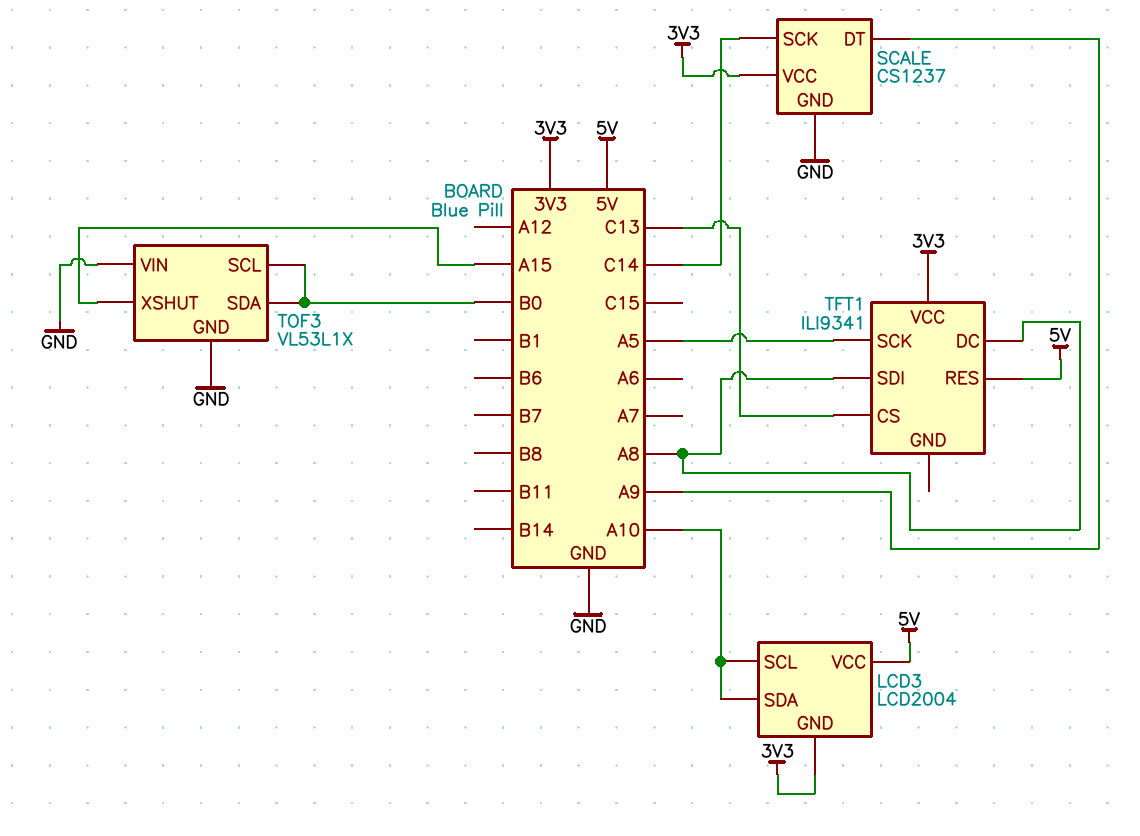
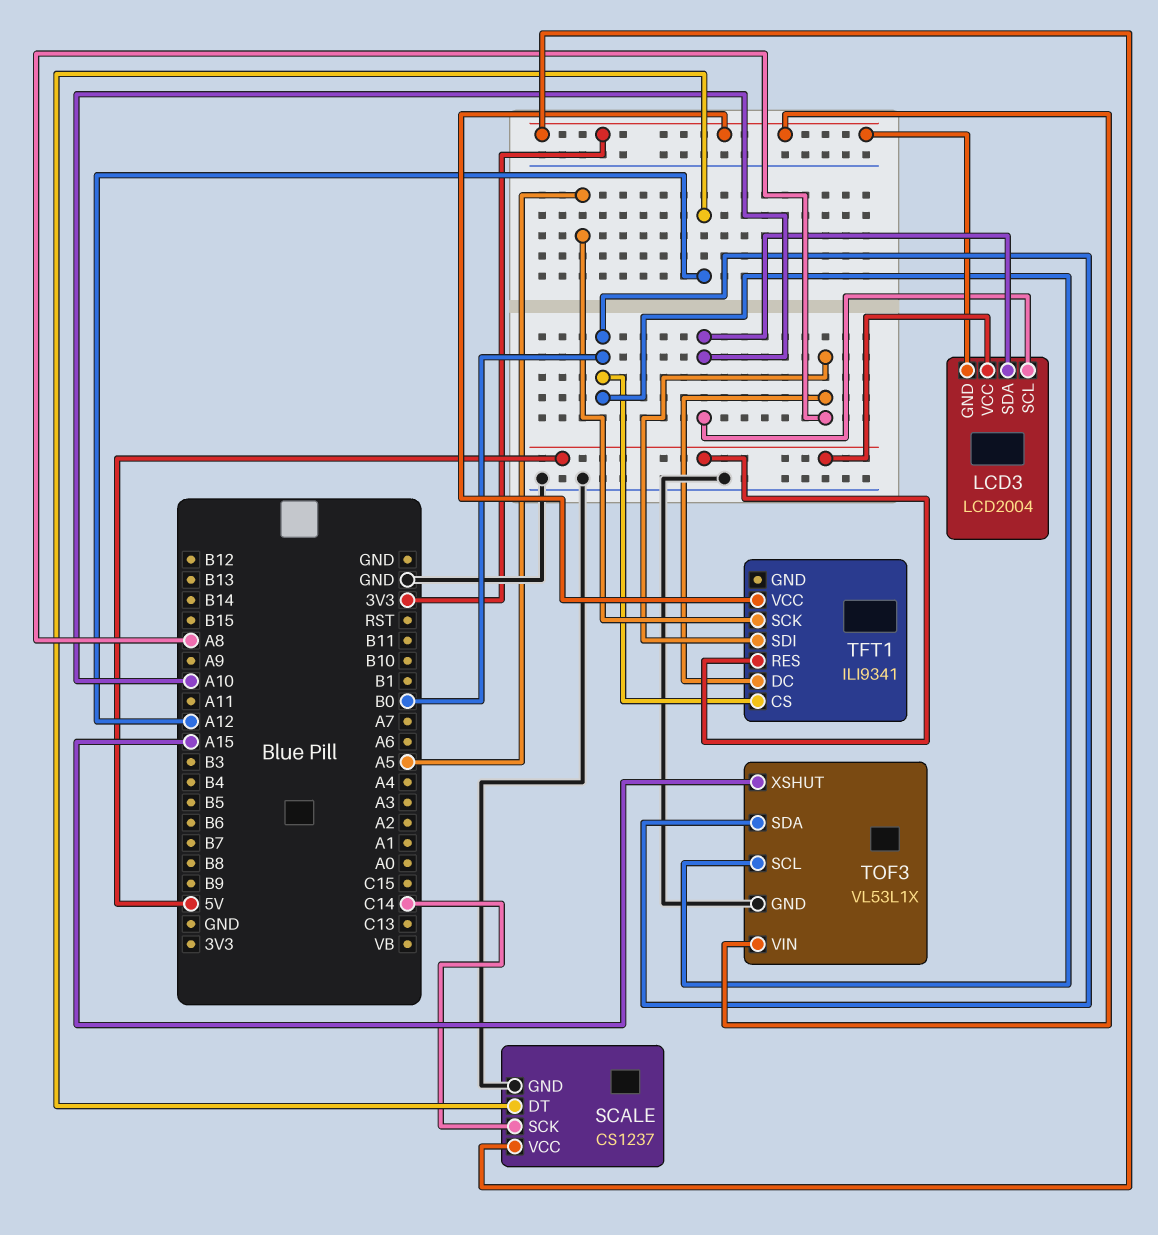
SCALE pin DT: A9 -> A12
TFT1 pin CS: C13 -> B0
TOF3 pin VIN: GND -> 3V3

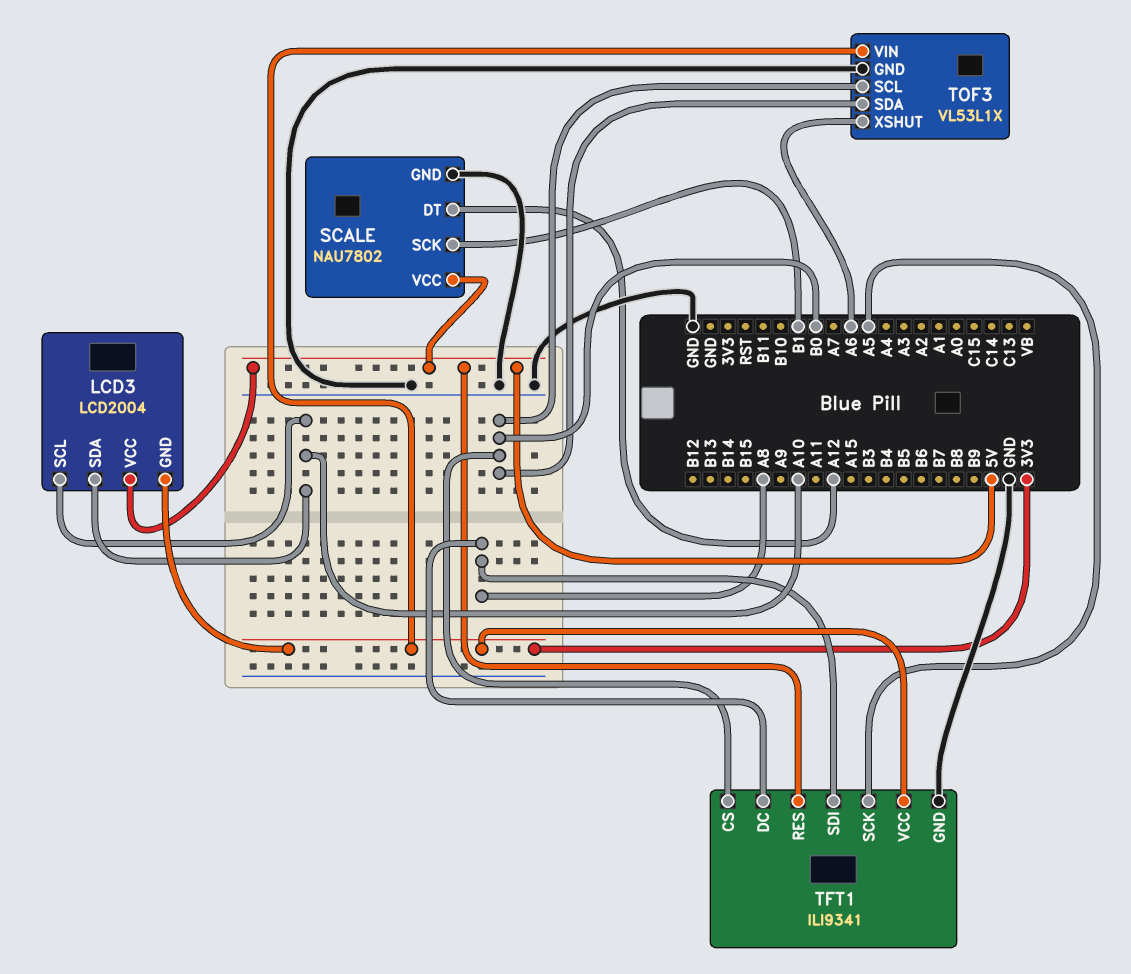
SCALE: CS1237 -> NAU7802
SCALE pin SCK: C14 -> B1
SCALE pin VCC: 3V3 -> 5V
TFT1 pin GND: none -> GND
TOF3 pin XSHUT: A15 -> A6

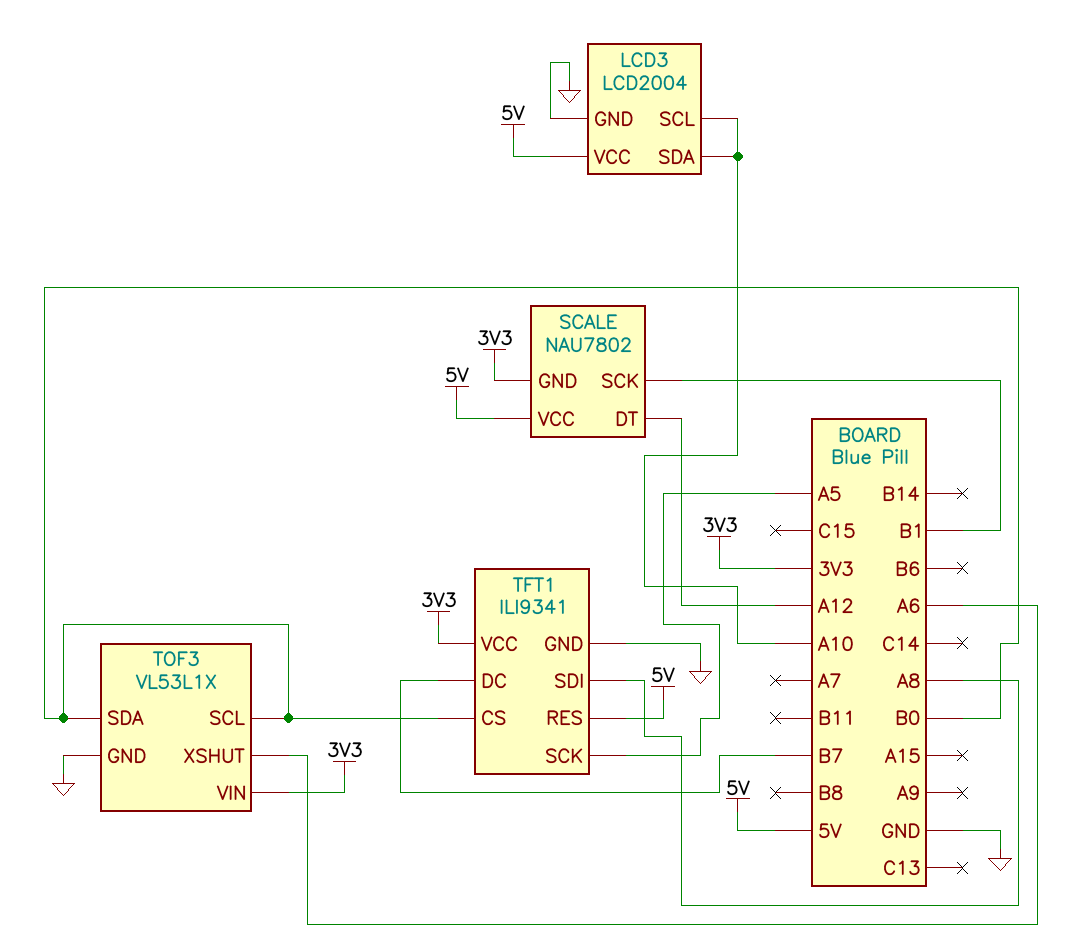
LCD3 pin GND: 3V3 -> GND
SCALE pin GND: GND -> 3V3
TFT1 pin DC: A8 -> B7

